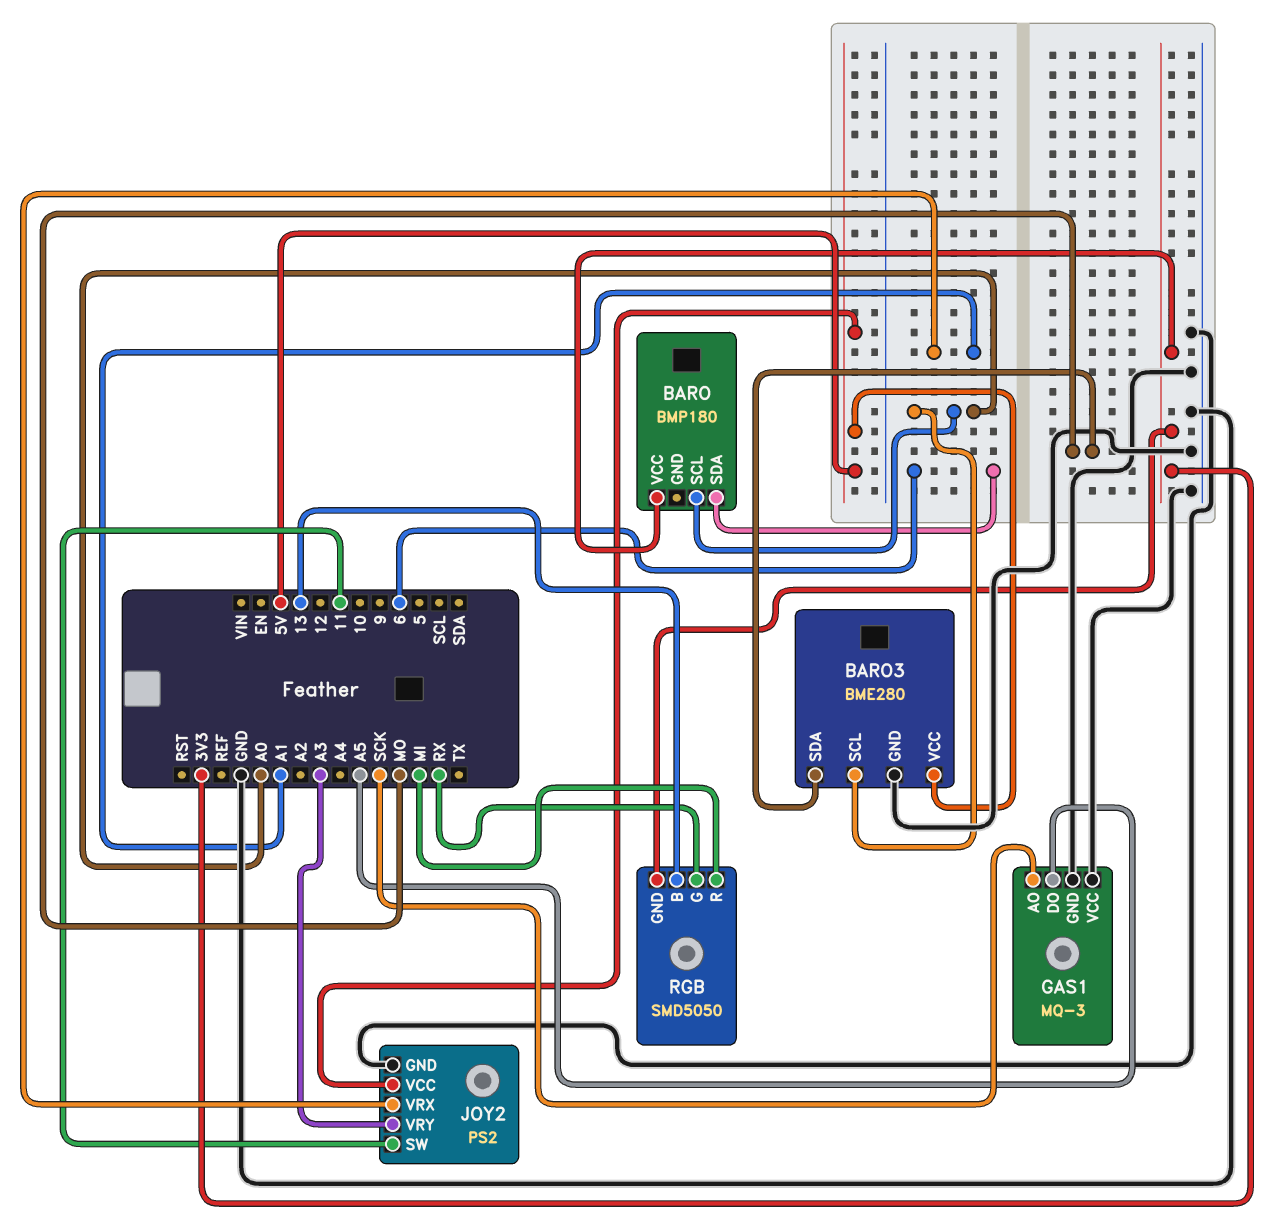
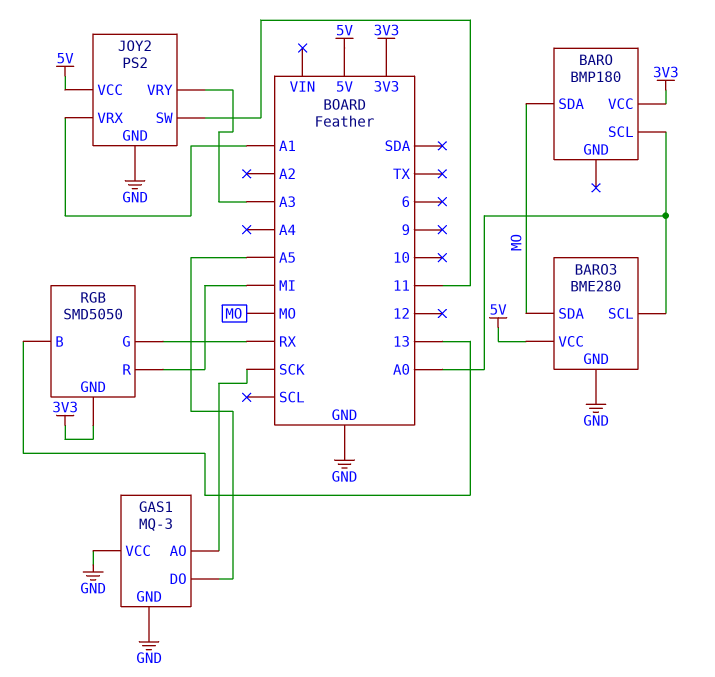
BARO pin SDA: 6 -> MO

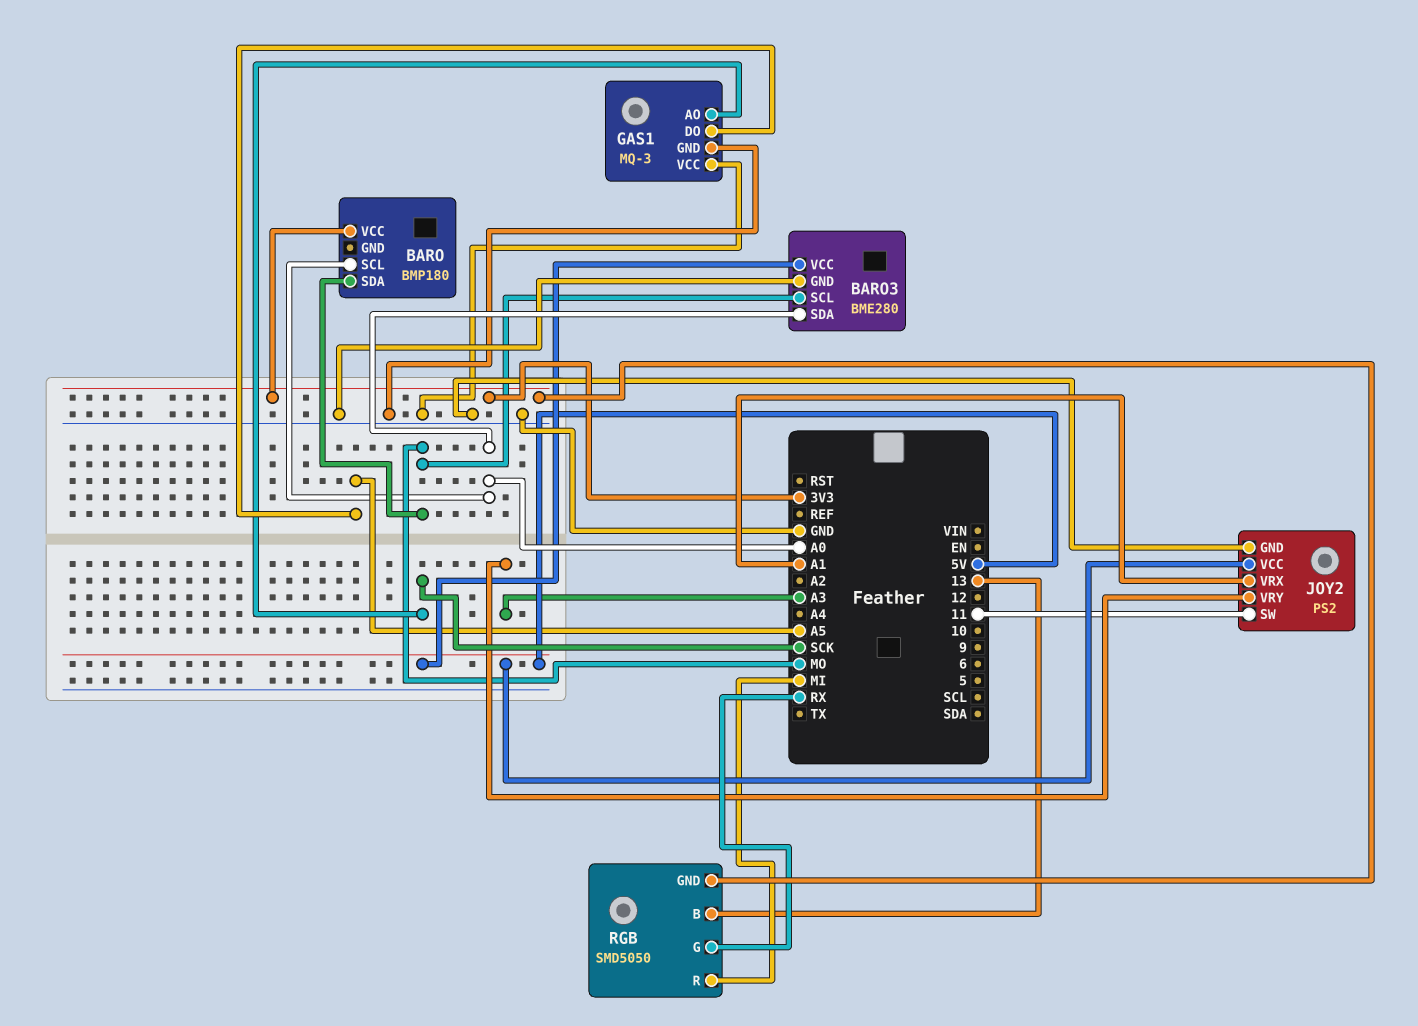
BARO3 pin SCL: A0 -> MO
BARO3 pin SDA: MO -> A0

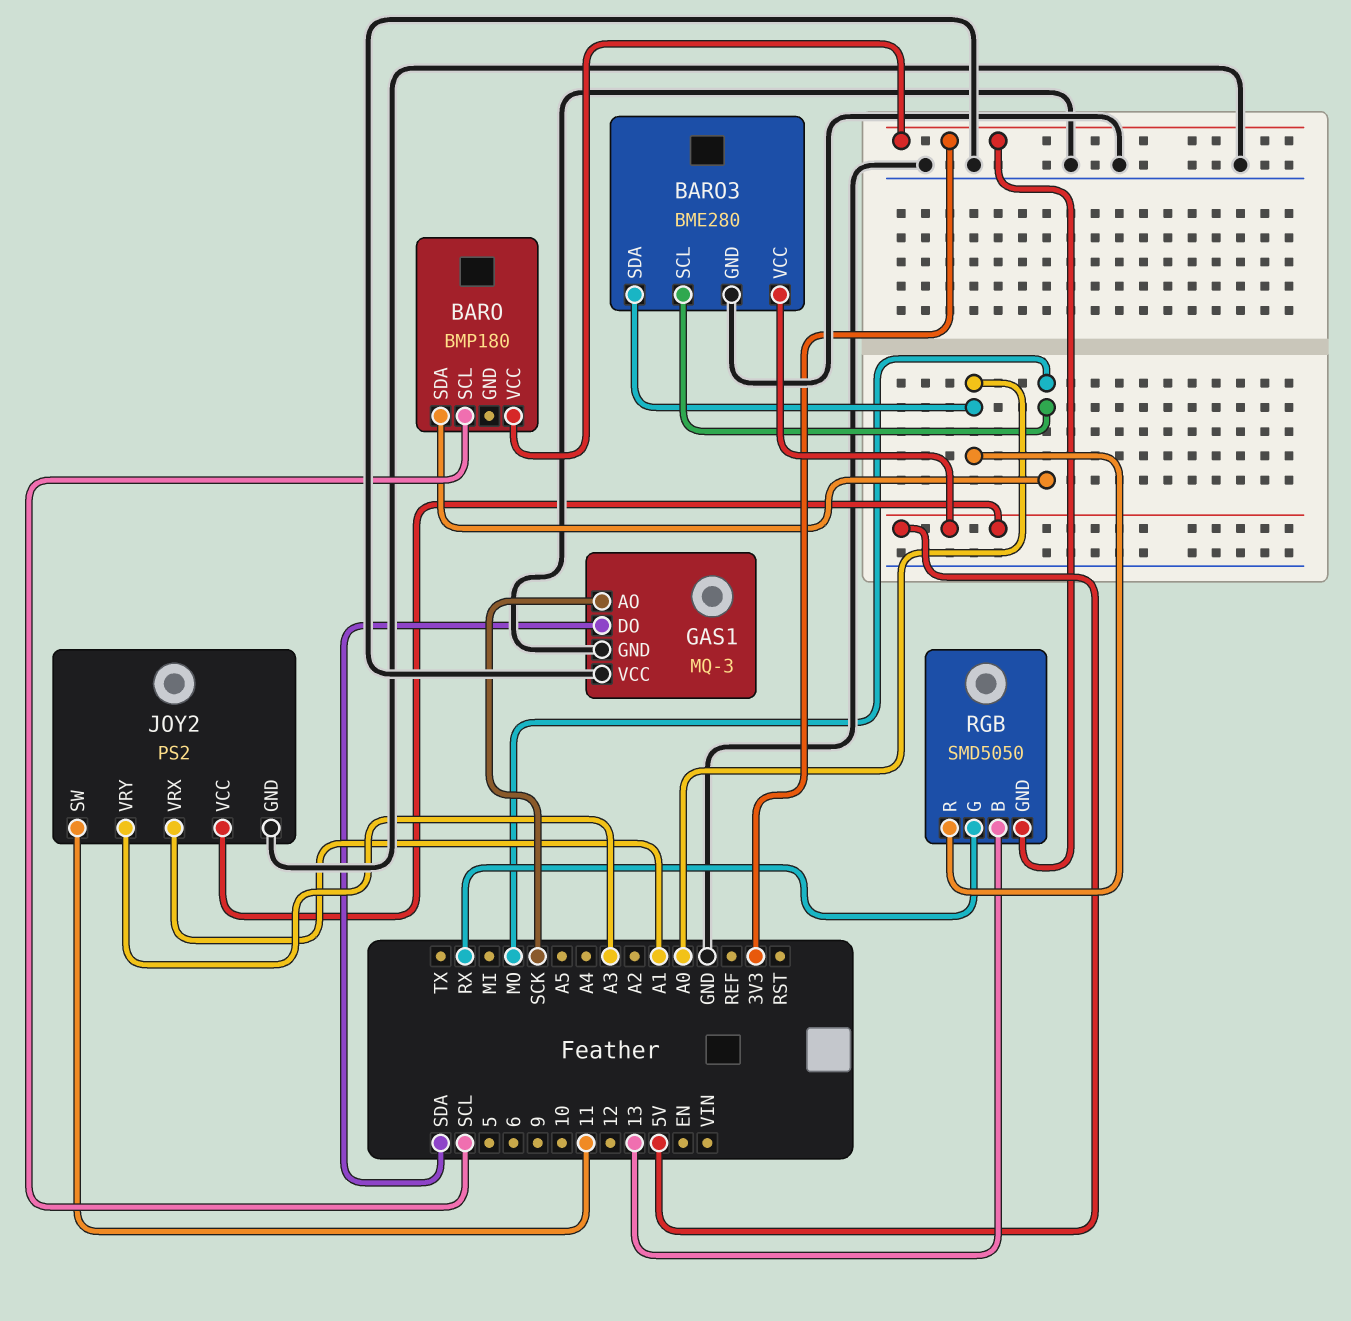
BARO pin SCL: A0 -> SCL
GAS1 pin DO: A5 -> SDA
RGB pin R: MI -> A0

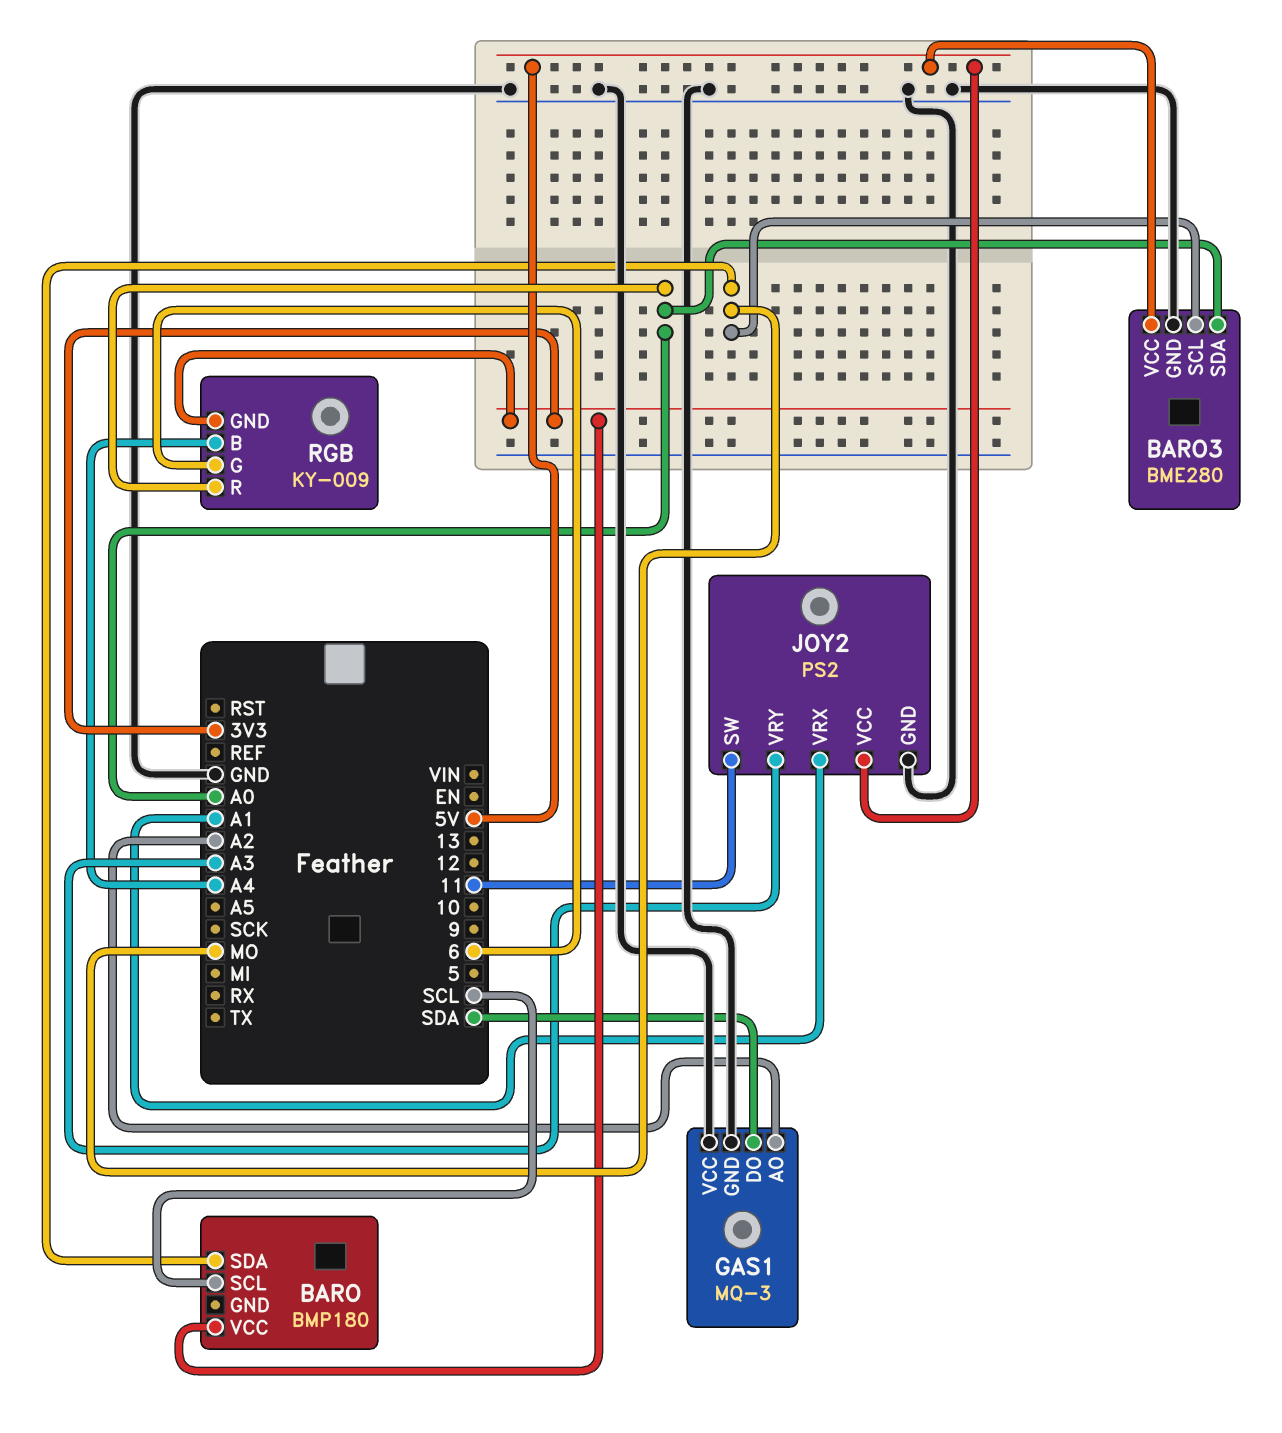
GAS1 pin AO: SCK -> A2
RGB: SMD5050 -> KY-009
RGB pin B: 13 -> A4
RGB pin G: RX -> 6

